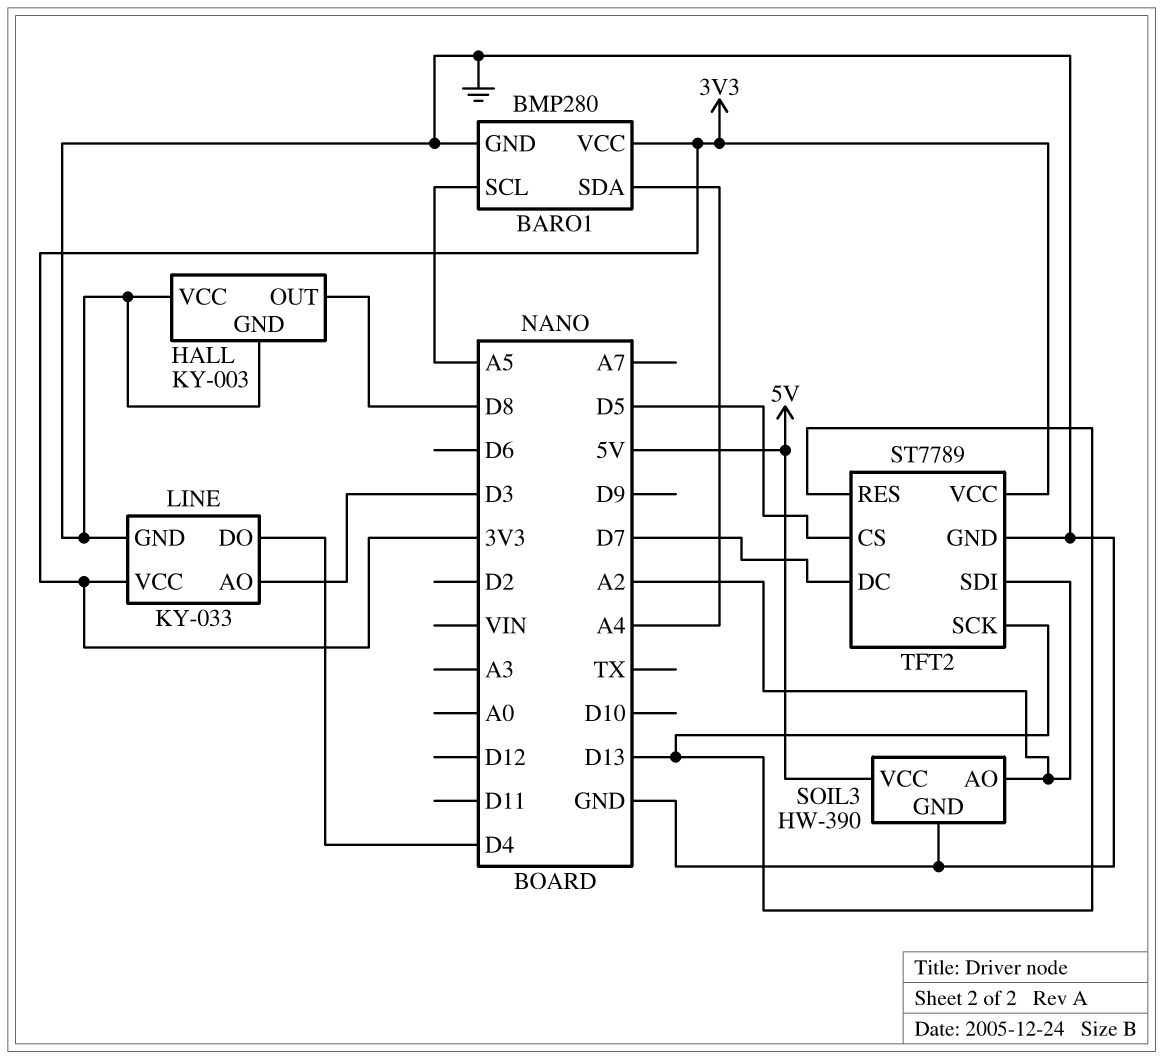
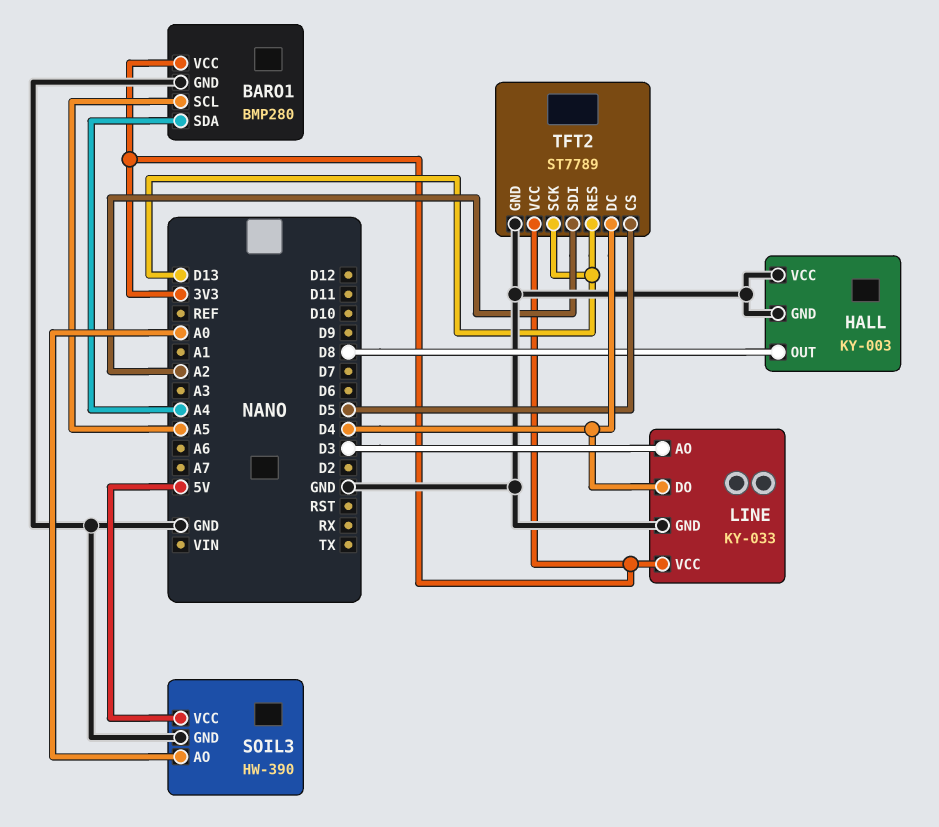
SOIL3 pin AO: A2 -> A0
TFT2 pin DC: D7 -> D4

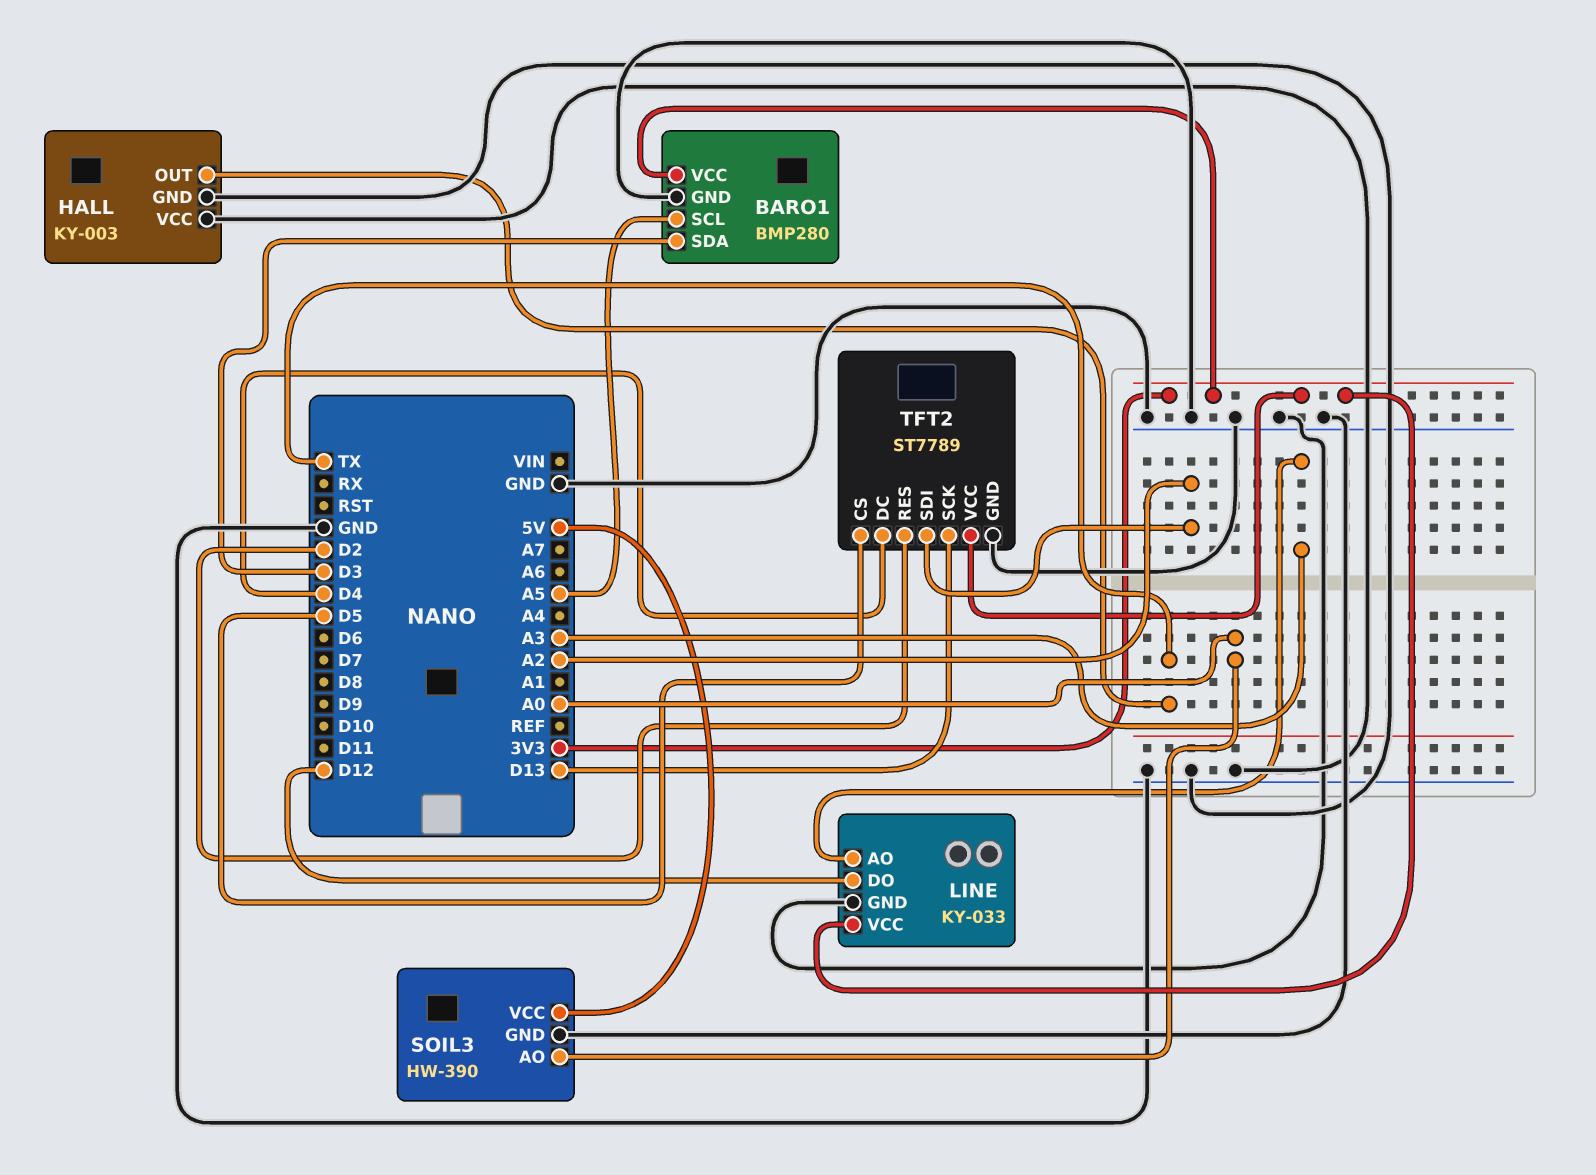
BARO1 pin SDA: A4 -> D3
HALL pin OUT: D8 -> TX
LINE pin AO: D3 -> A3
LINE pin DO: D4 -> D12
TFT2 pin RES: D13 -> D2

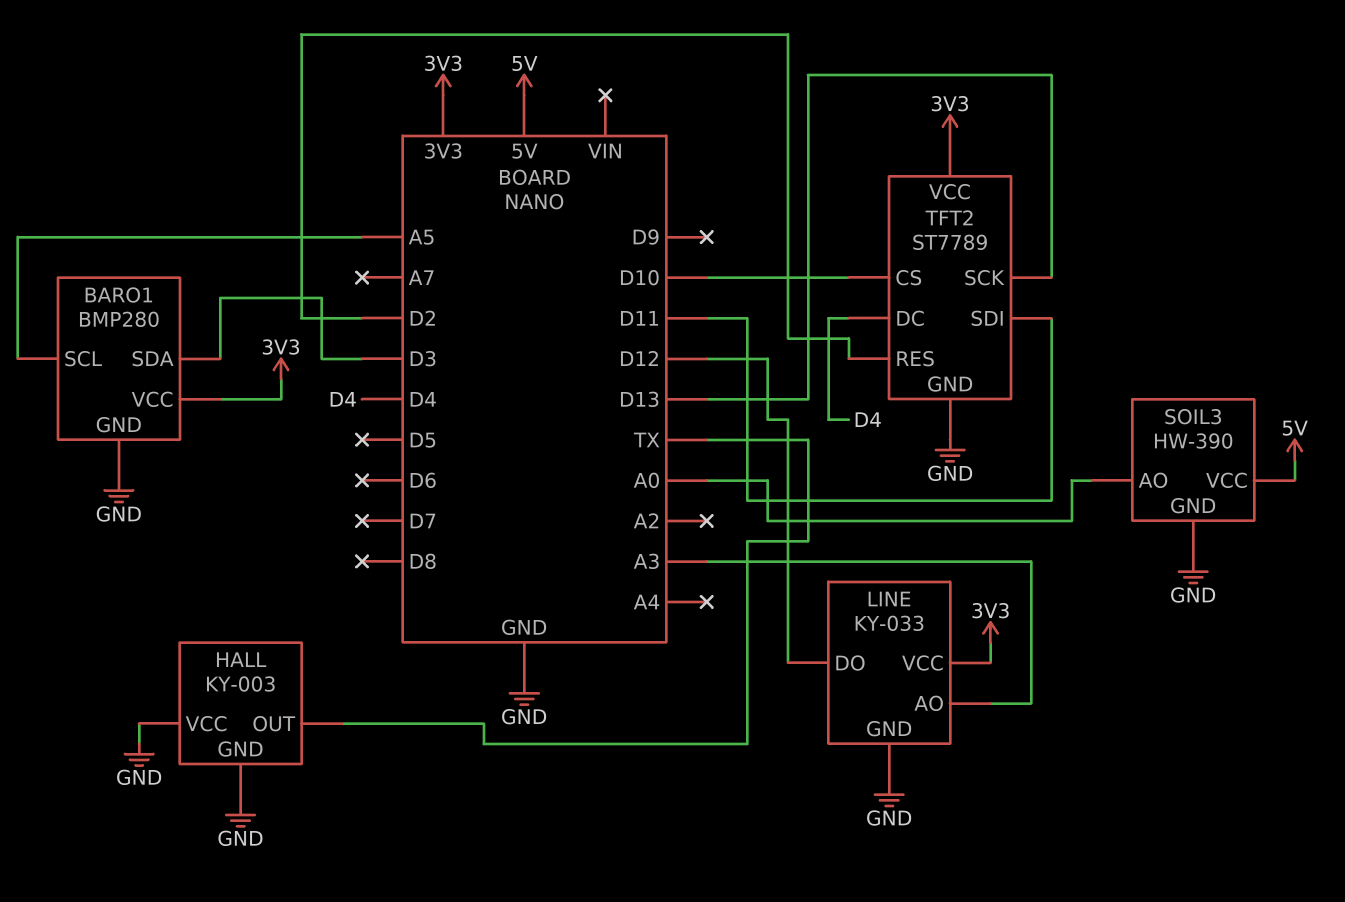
TFT2 pin CS: D5 -> D10
TFT2 pin SDI: A2 -> D11

